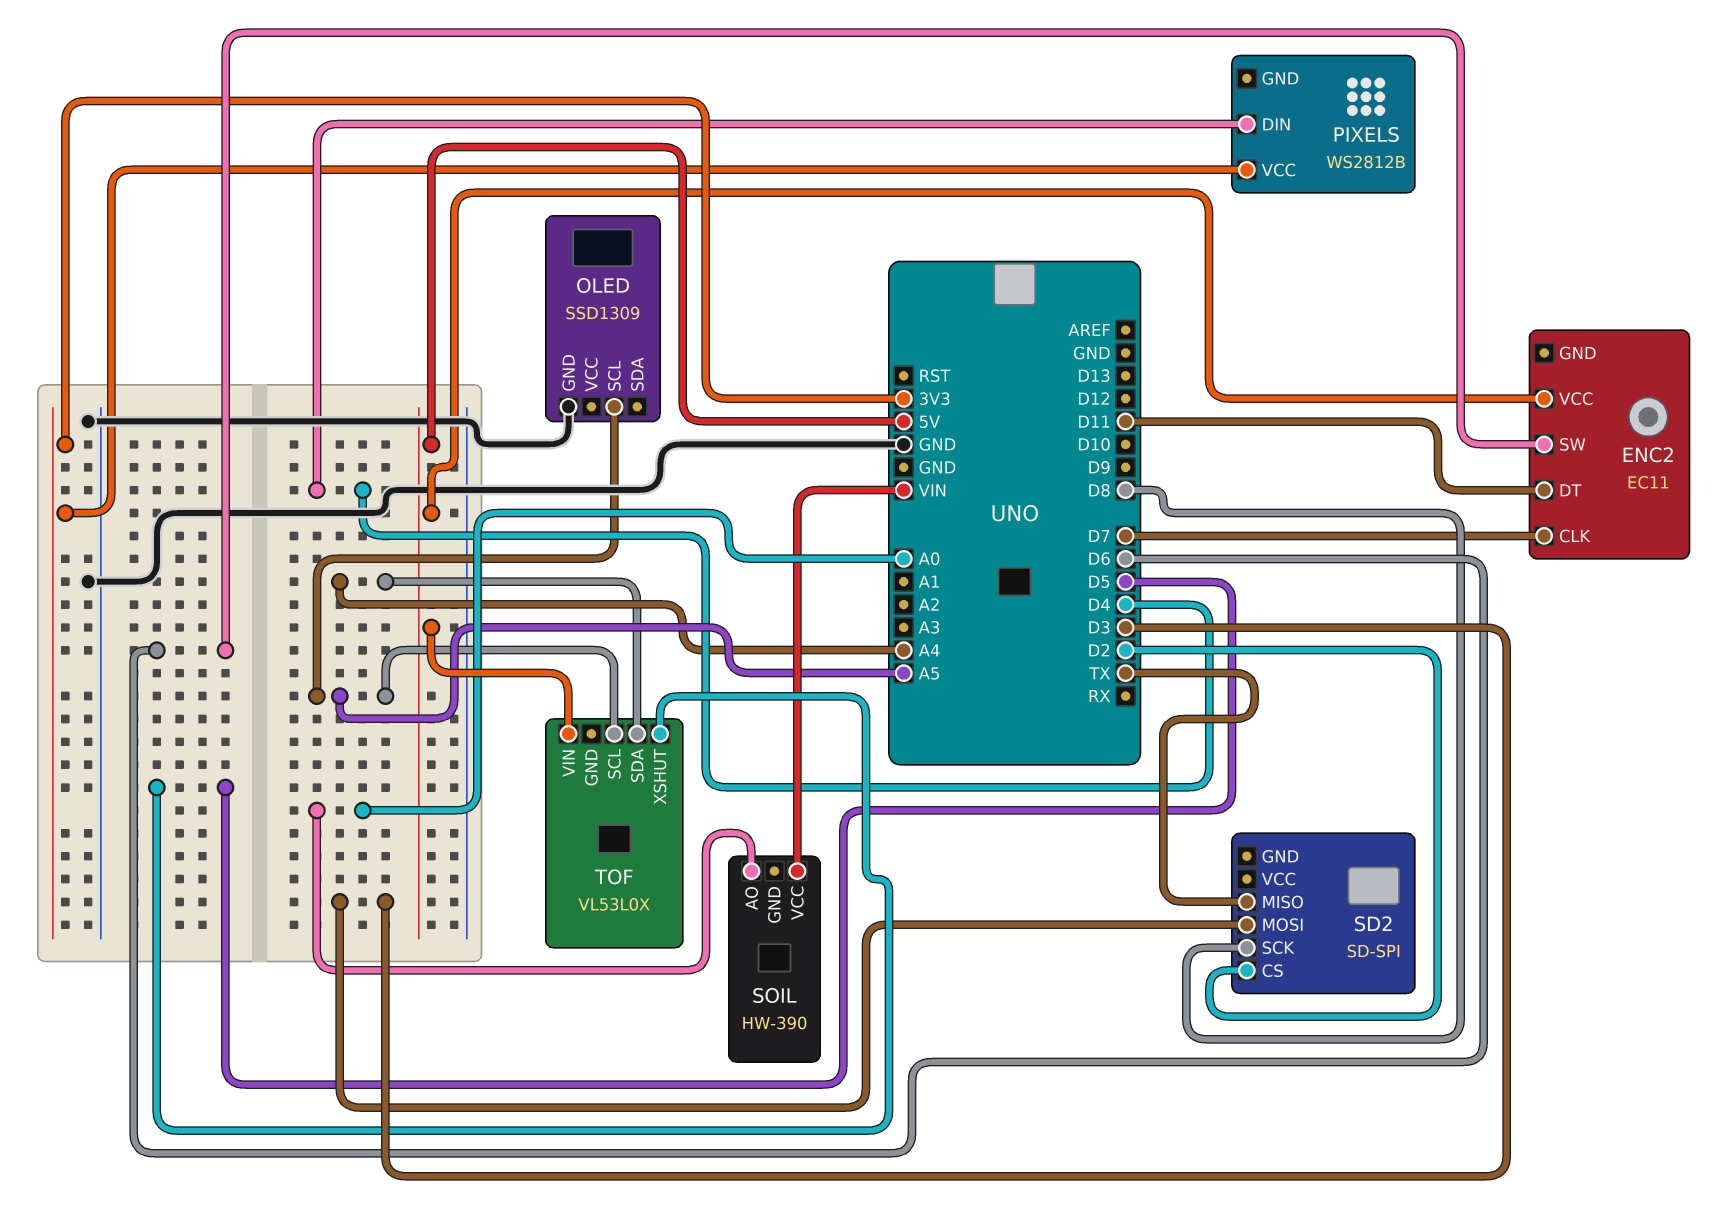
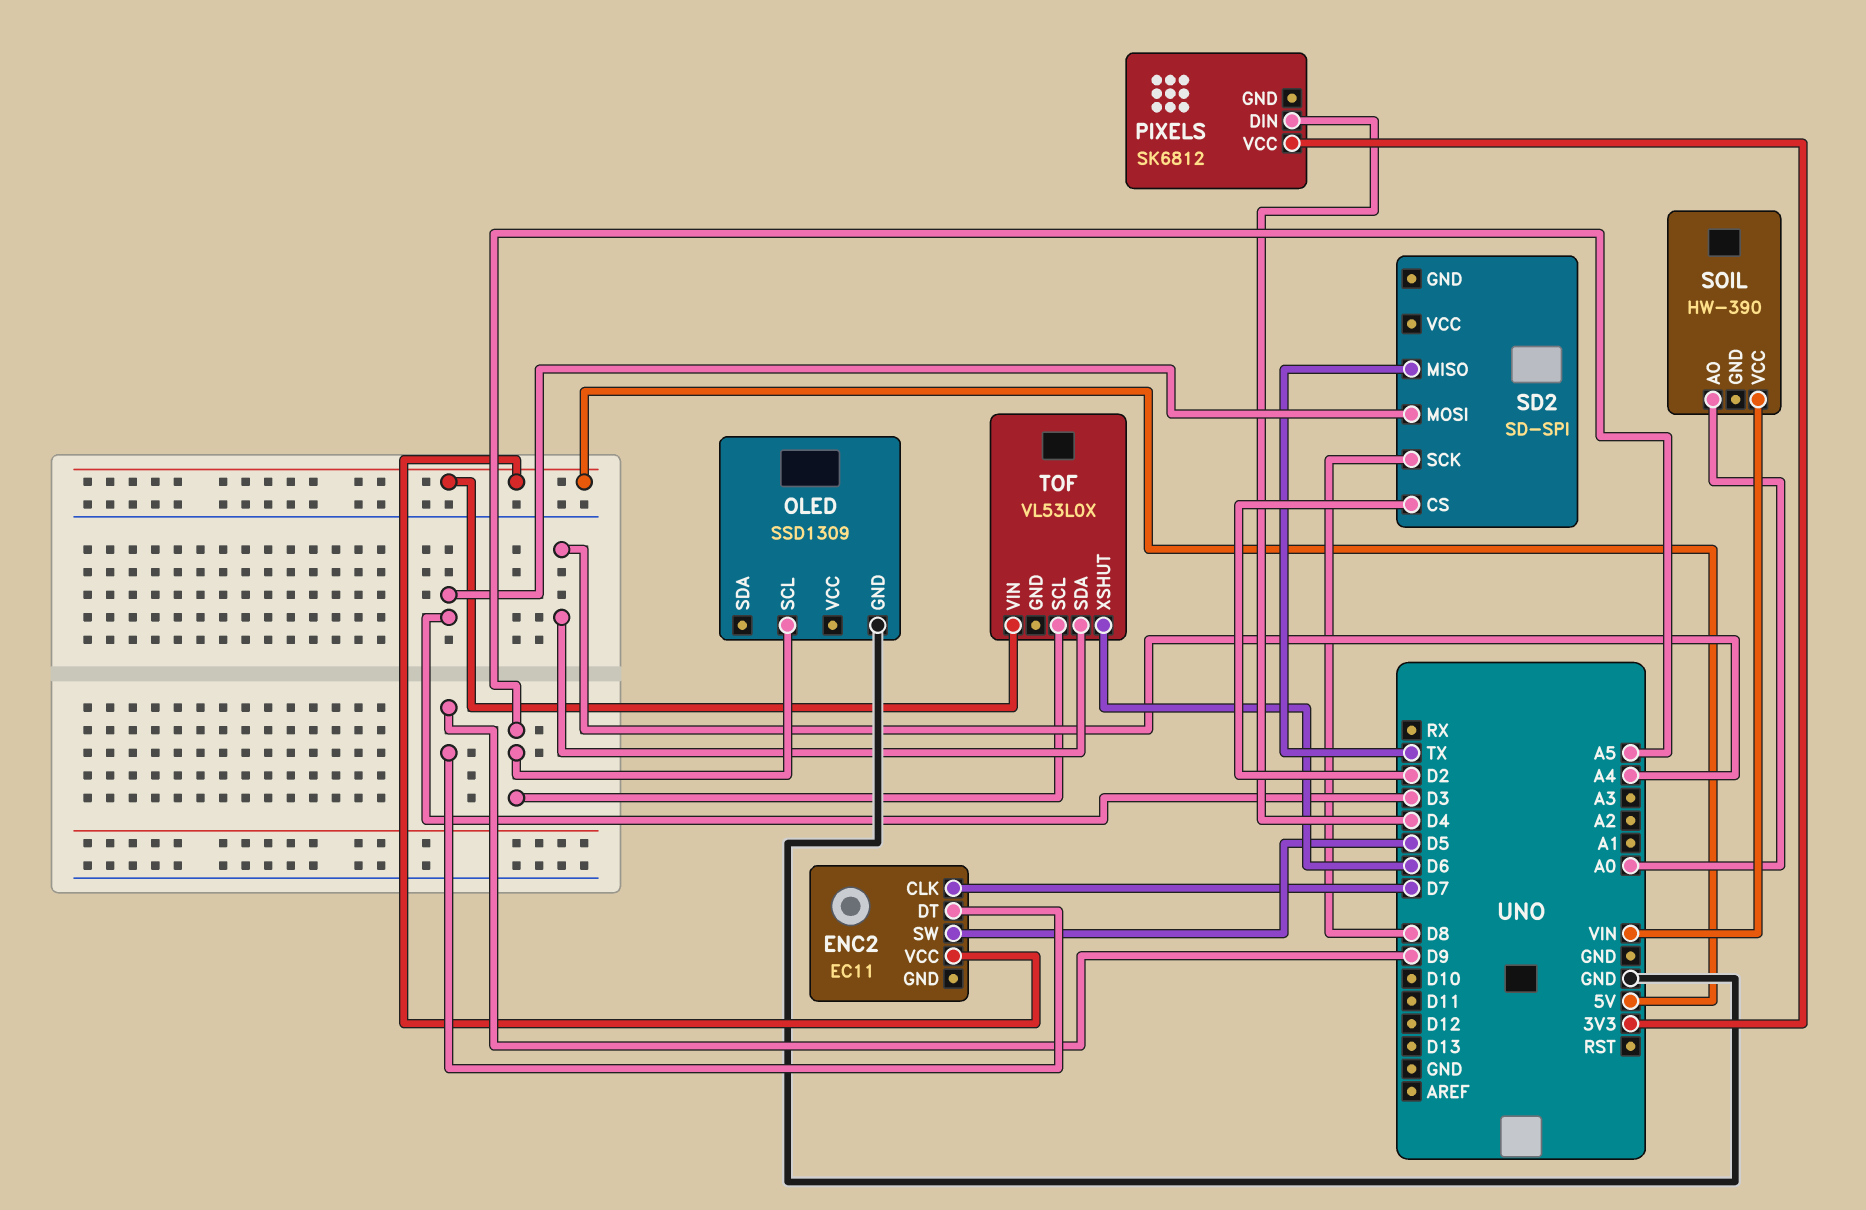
ENC2 pin DT: D11 -> D9
ENC2 pin SW: D6 -> D5
PIXELS: WS2812B -> SK6812
TOF pin XSHUT: D5 -> D6

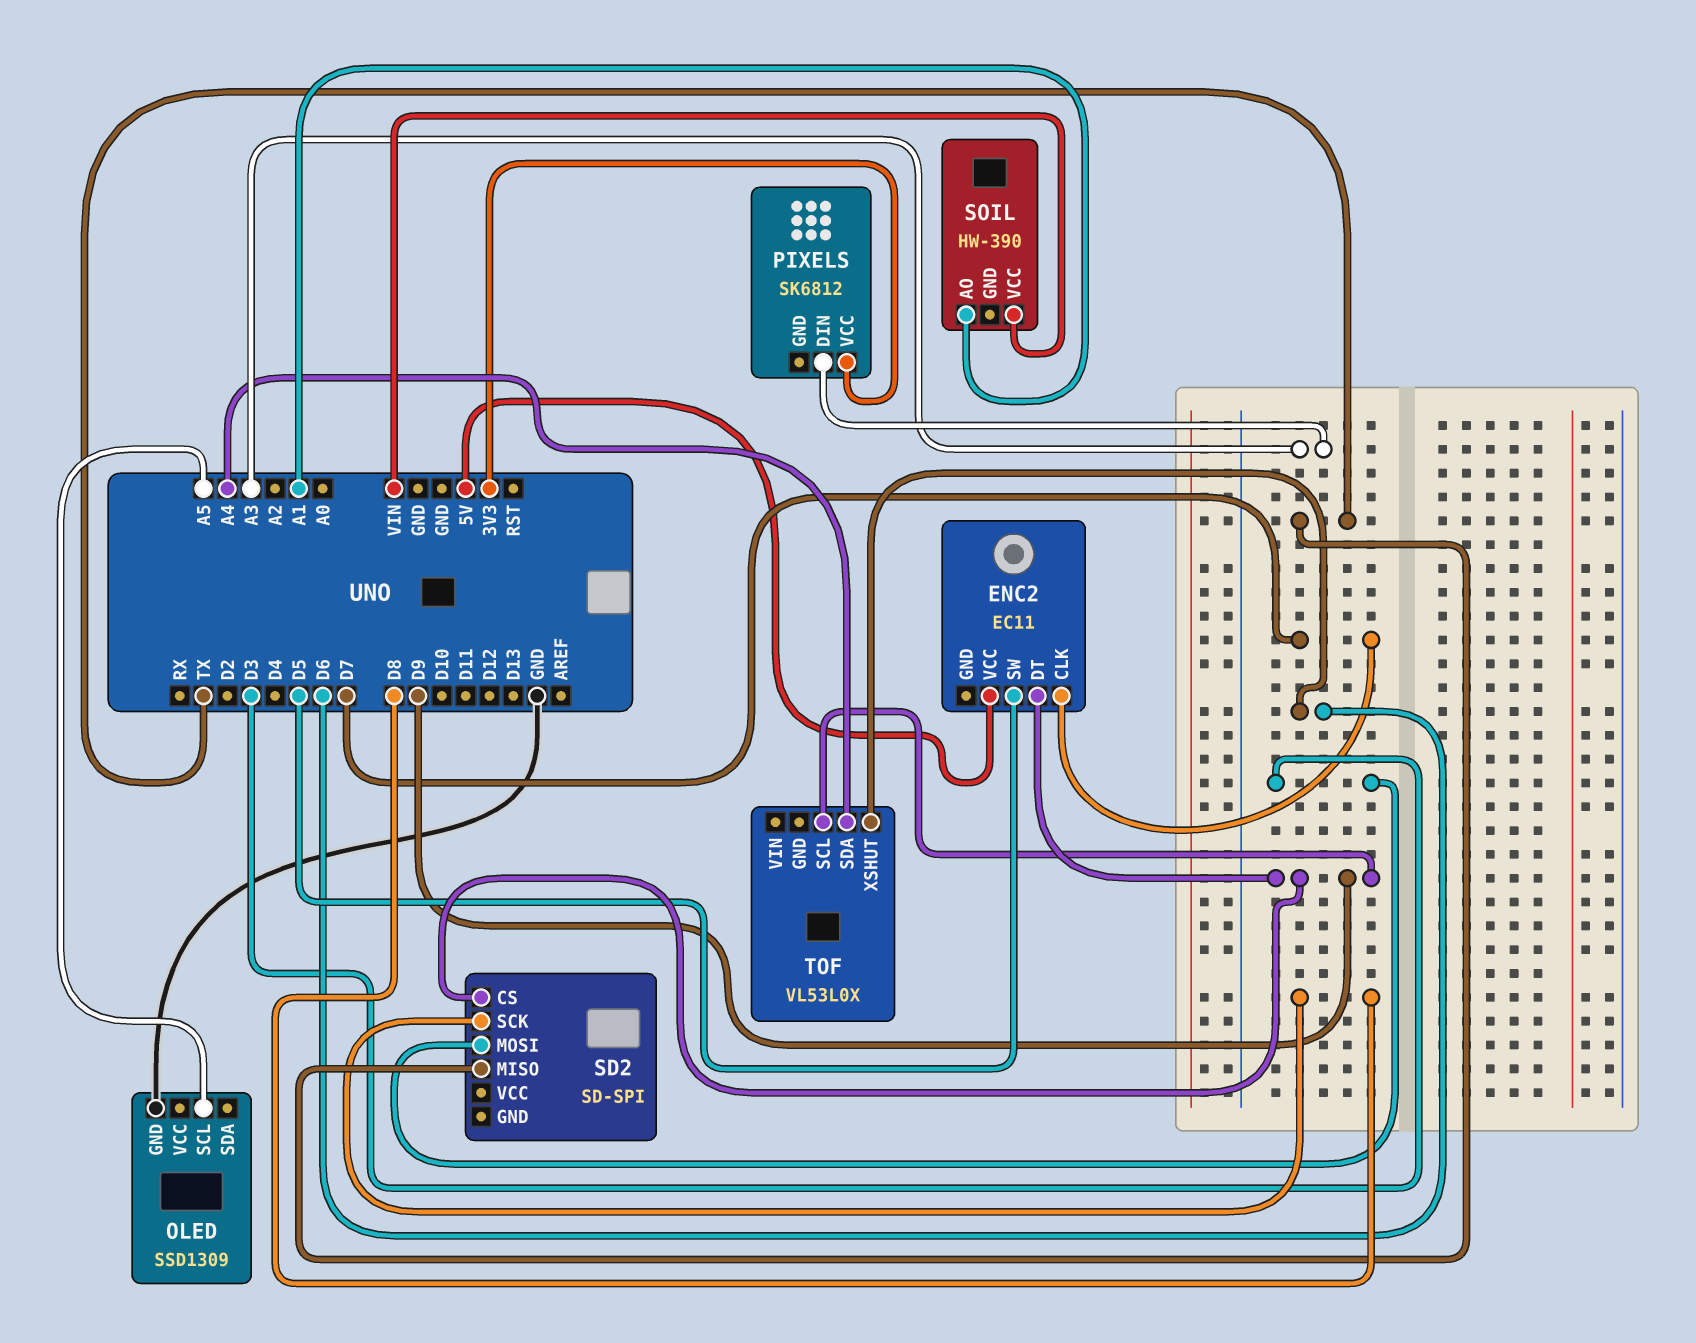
PIXELS pin DIN: D4 -> A3
SD2 pin CS: D2 -> D9
SOIL pin AO: A0 -> A1
TOF pin SCL: A5 -> D9
TOF pin VIN: 5V -> none

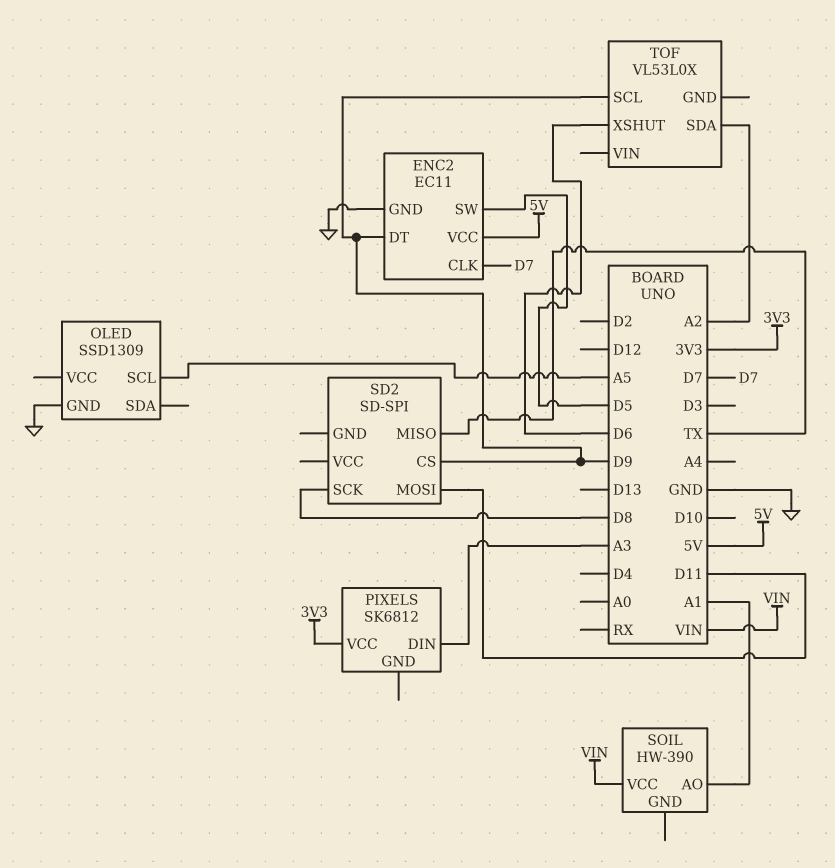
ENC2 pin GND: none -> GND
SD2 pin MOSI: D3 -> D11
TOF pin SDA: A4 -> A2

